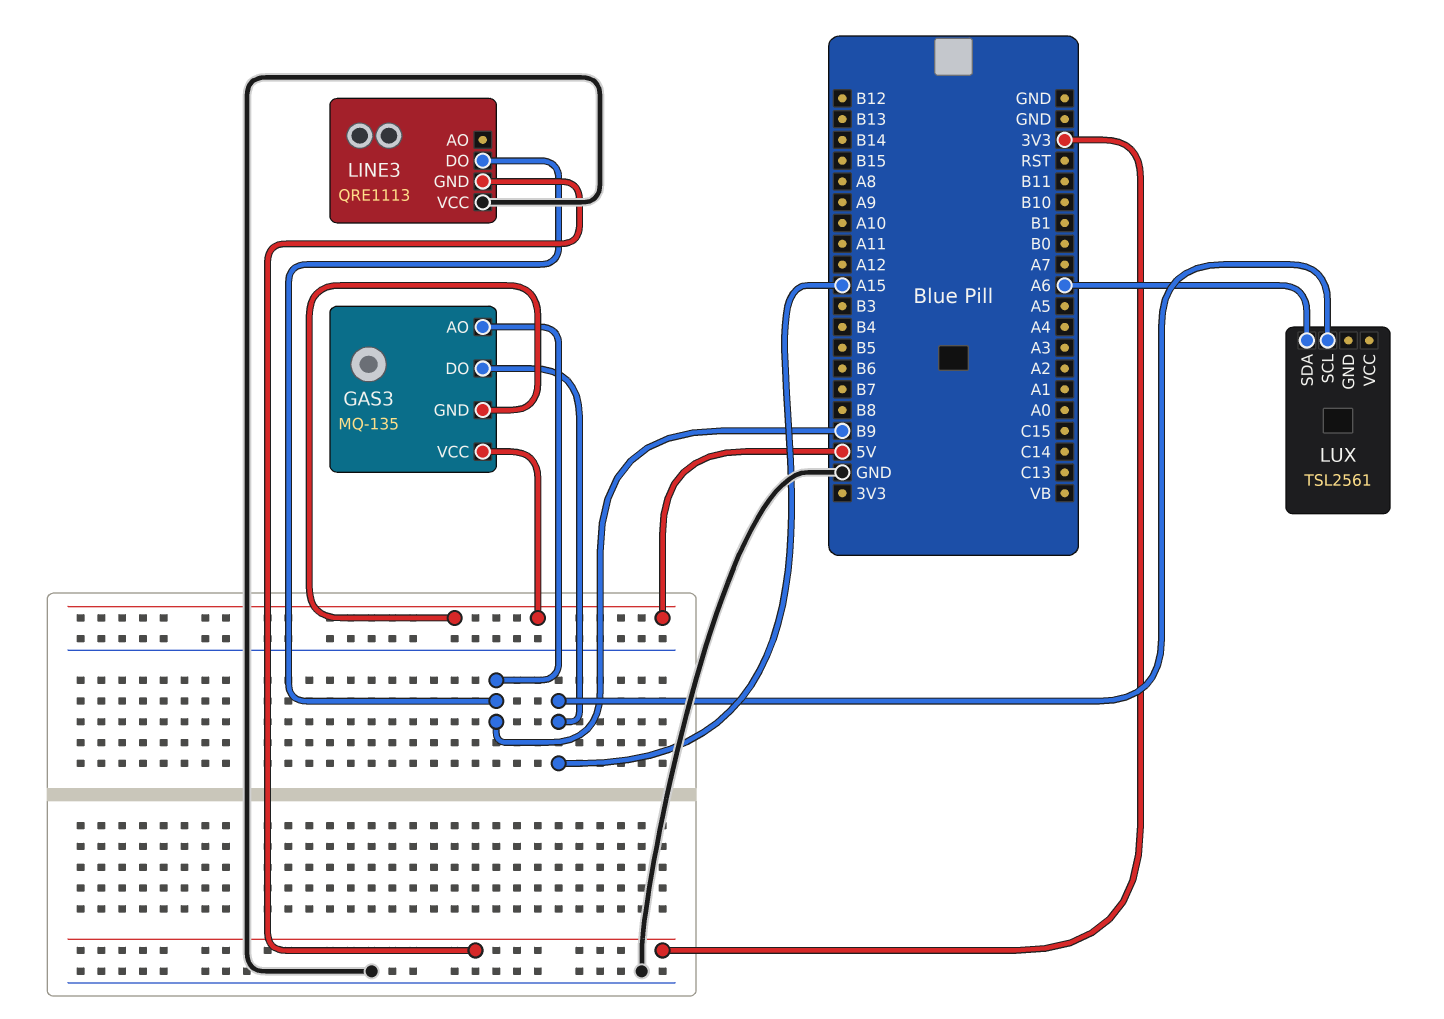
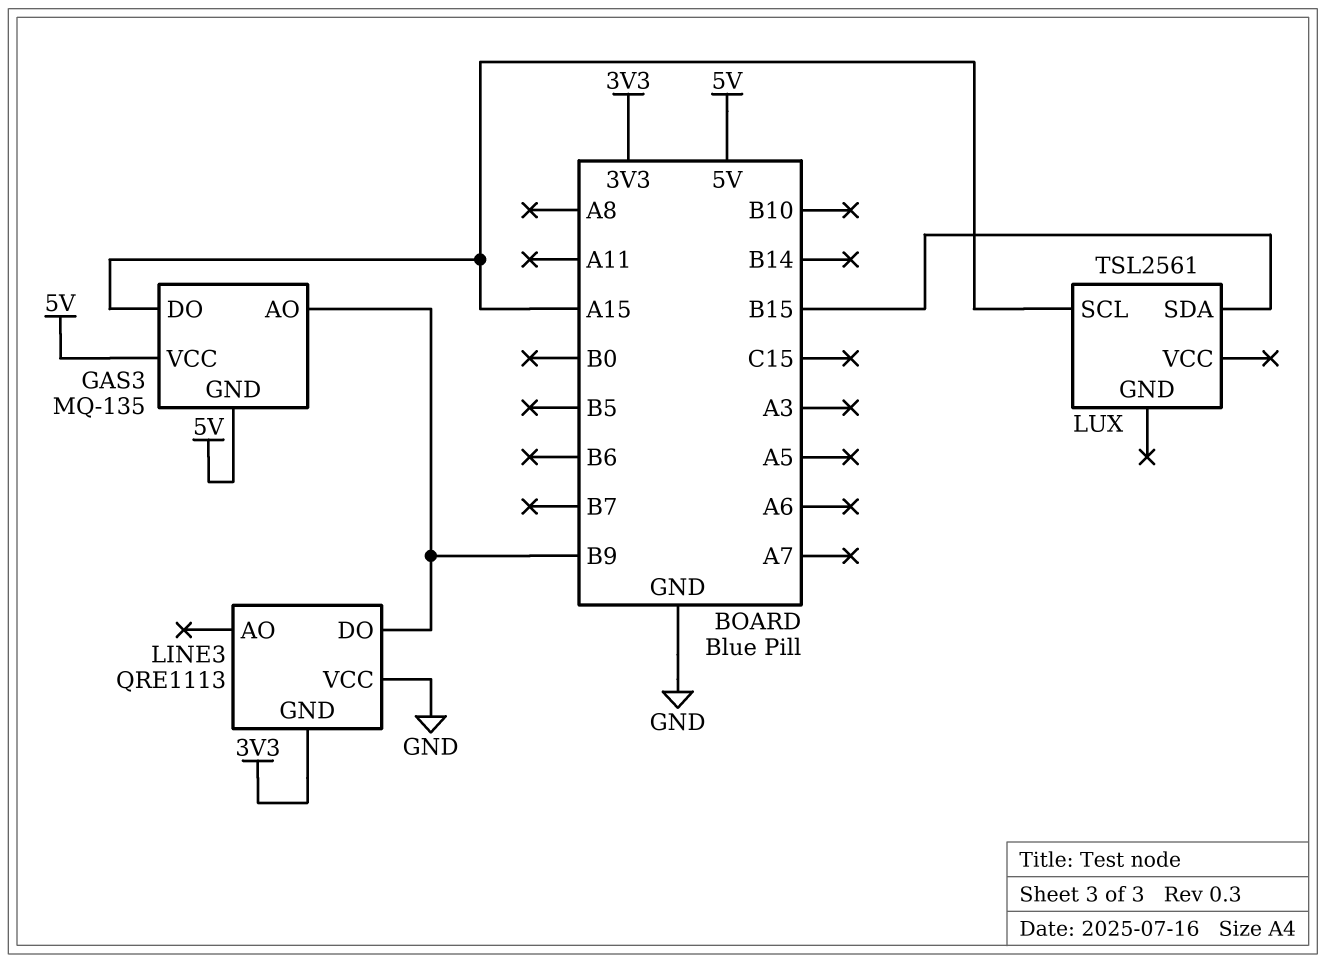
LUX pin SDA: A6 -> B15

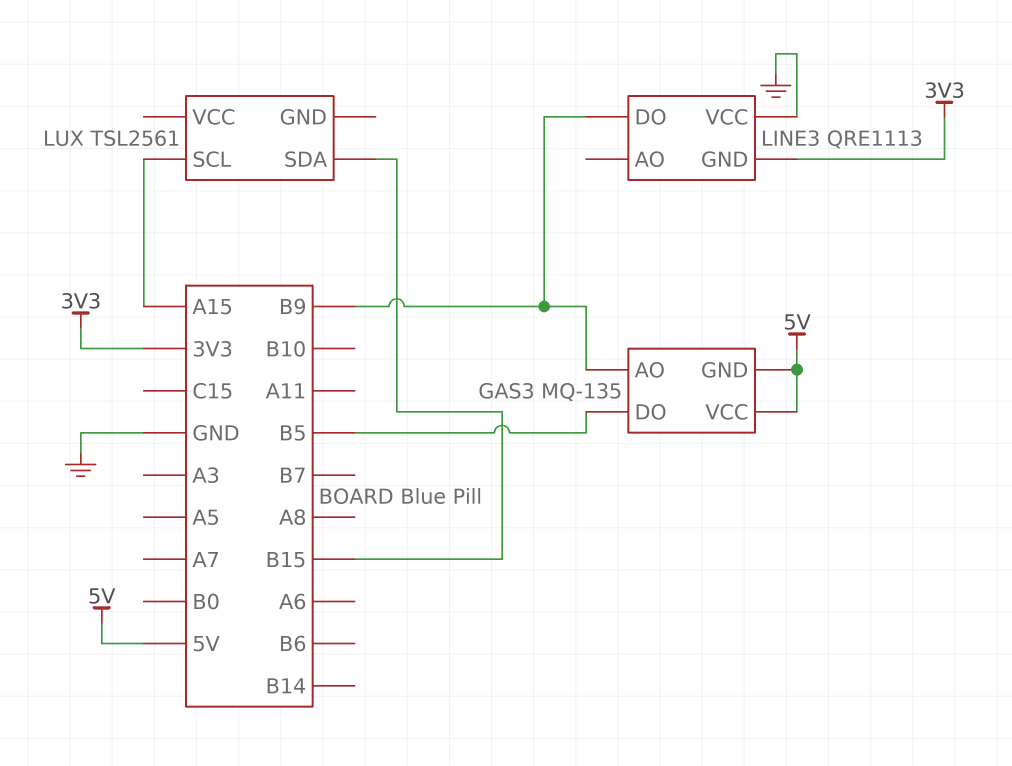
GAS3 pin DO: A15 -> B5

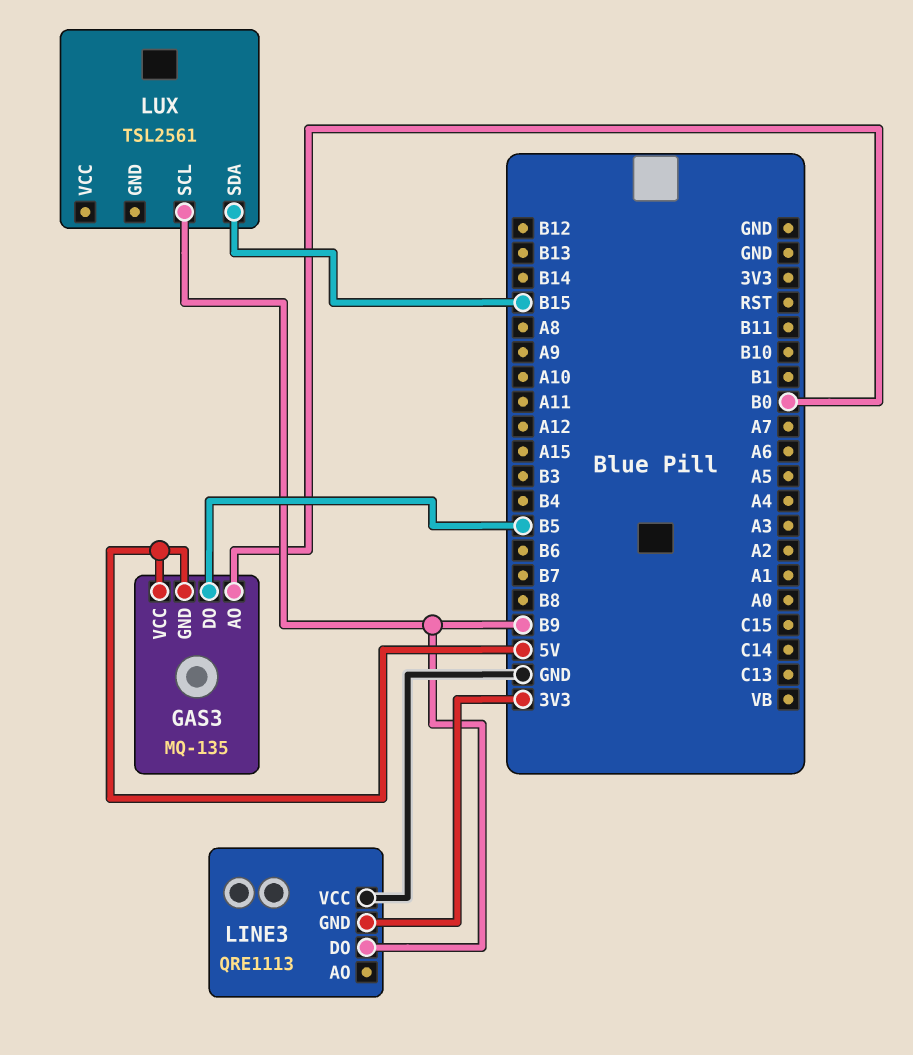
GAS3 pin AO: B9 -> B0
LUX pin SCL: A15 -> B9

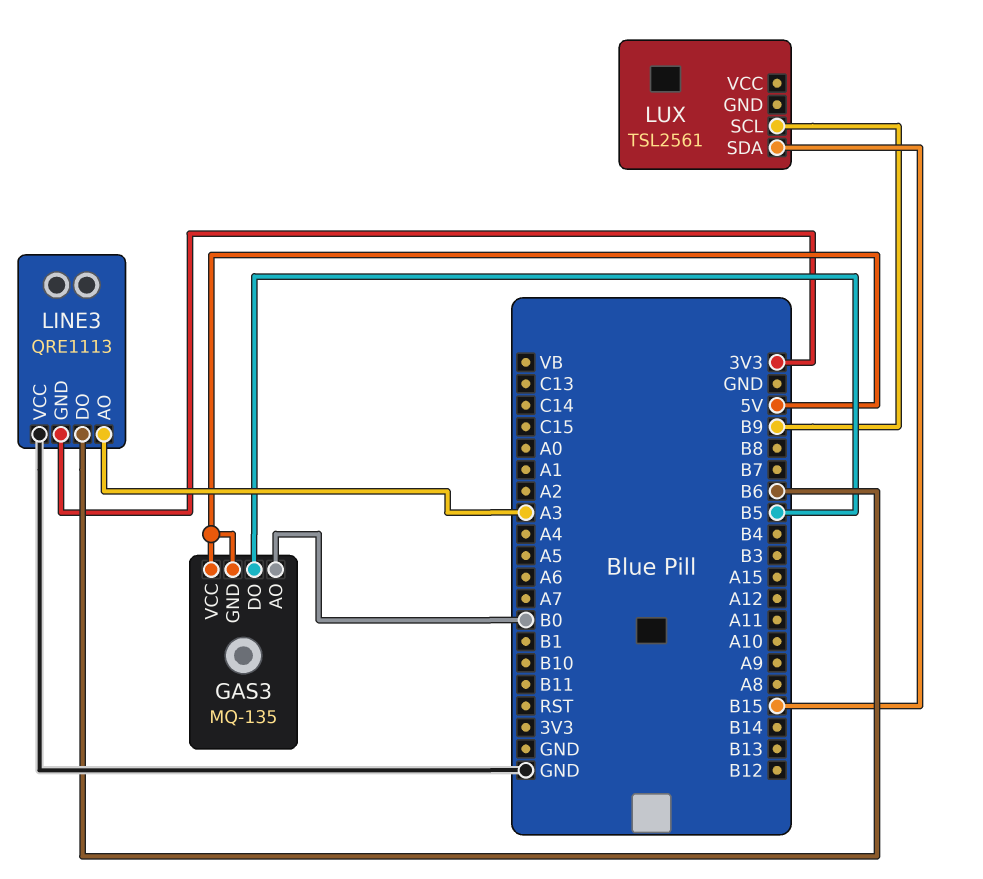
LINE3 pin AO: none -> A3
LINE3 pin DO: B9 -> B6

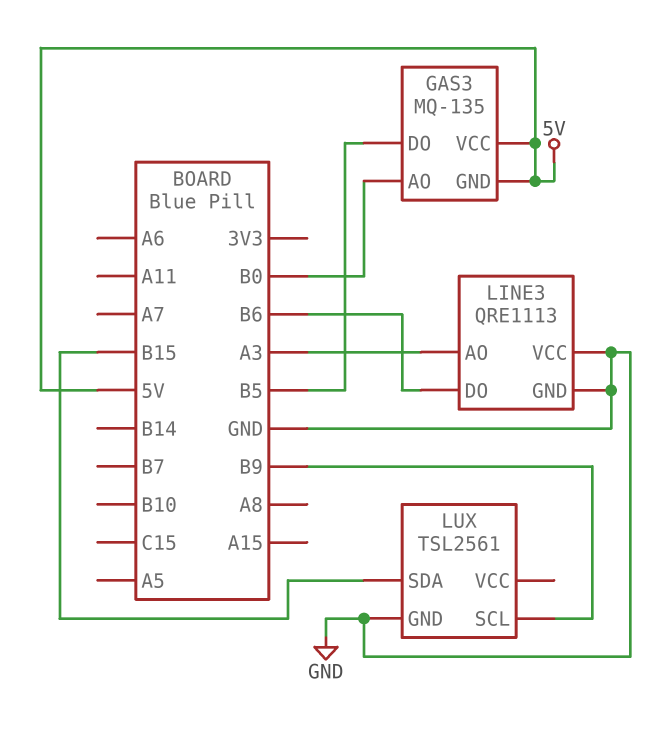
LINE3 pin GND: 3V3 -> GND
LUX pin GND: none -> GND

